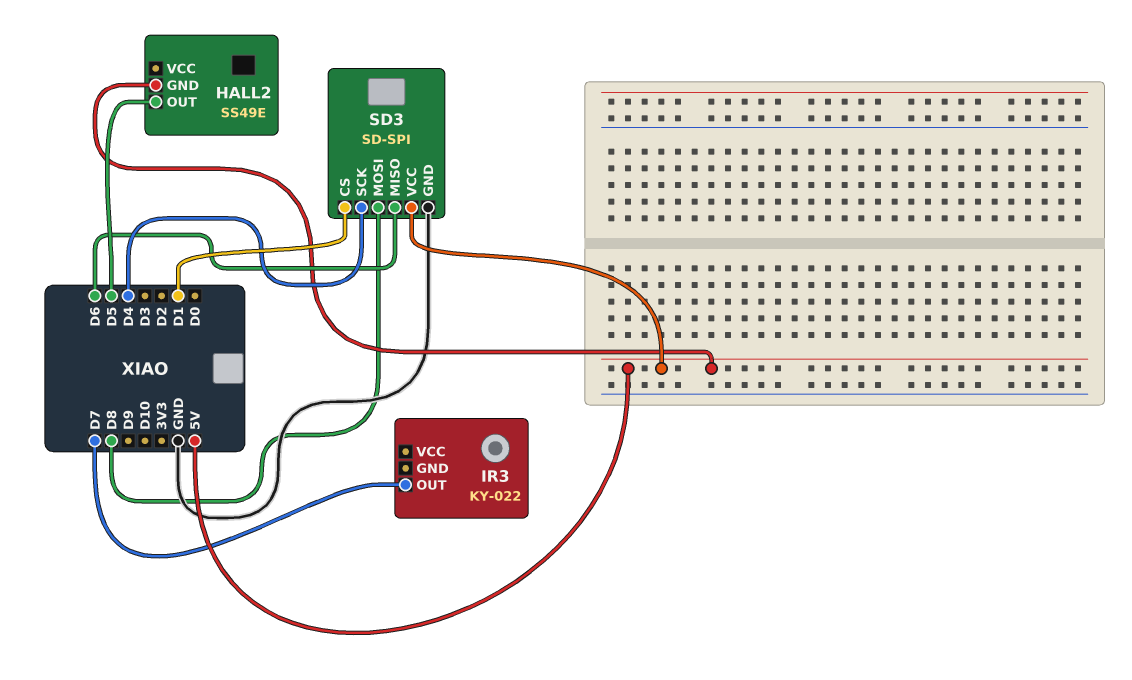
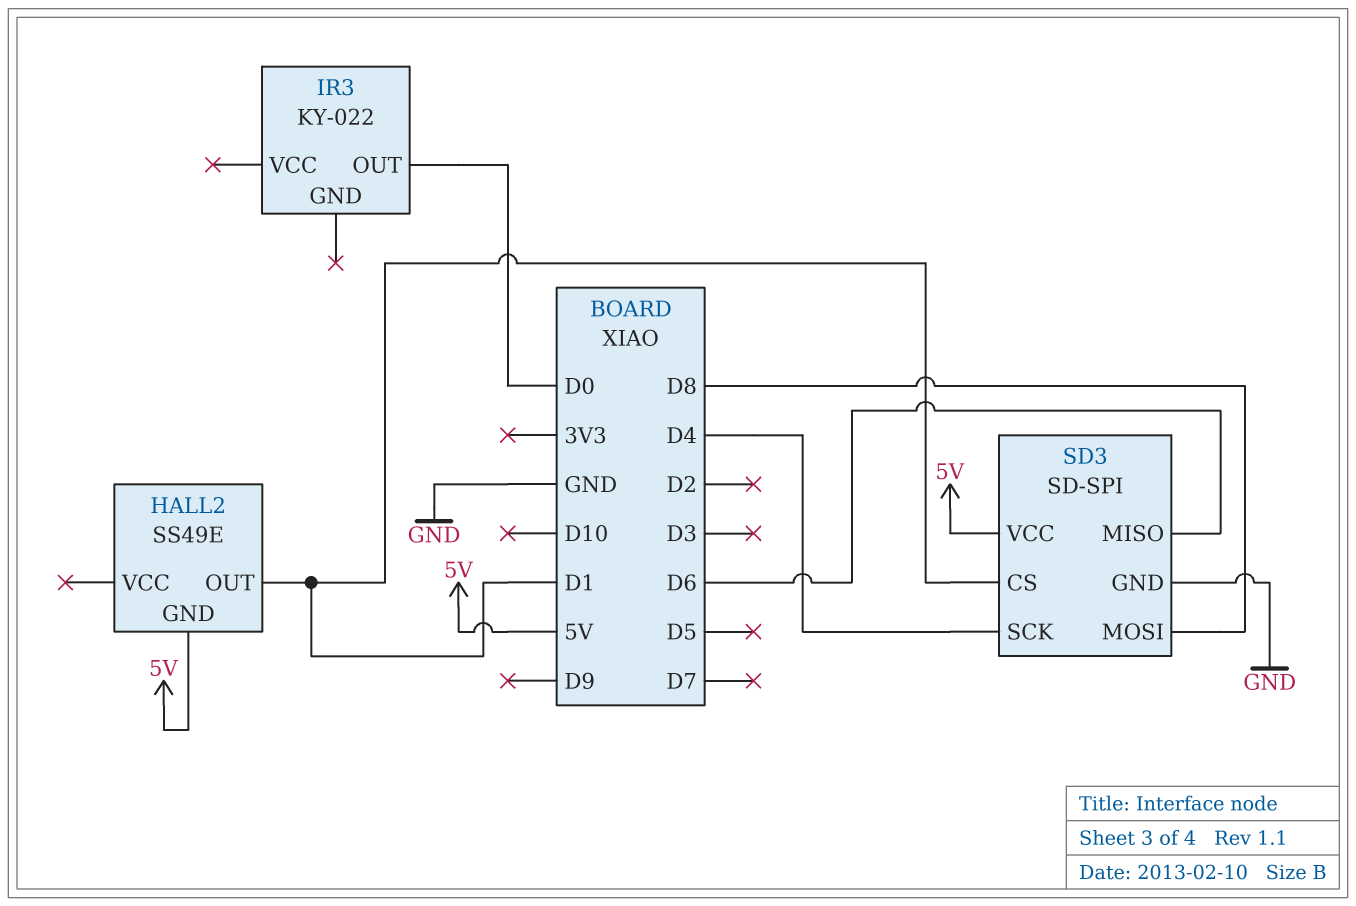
HALL2 pin OUT: D5 -> D1
IR3 pin OUT: D7 -> D0

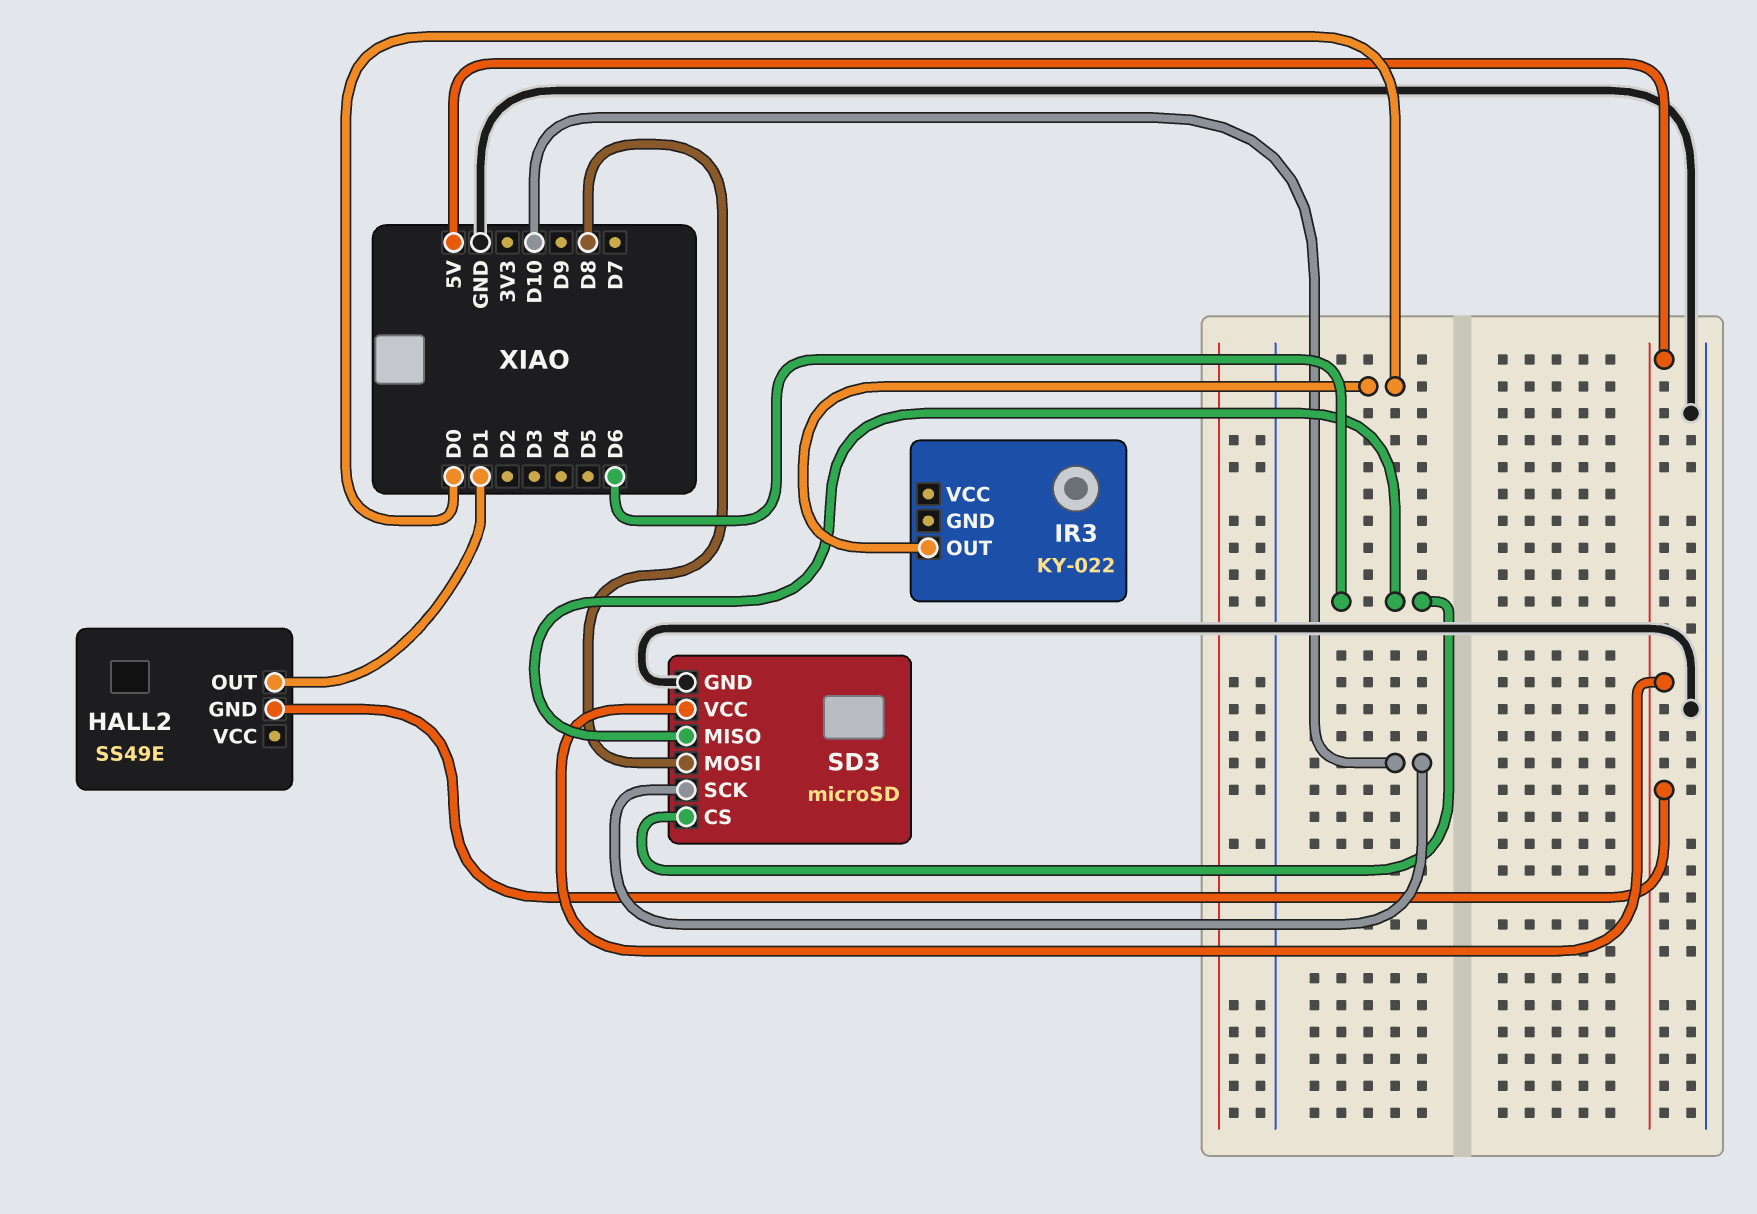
SD3: SD-SPI -> microSD
SD3 pin CS: D1 -> D6
SD3 pin SCK: D4 -> D10

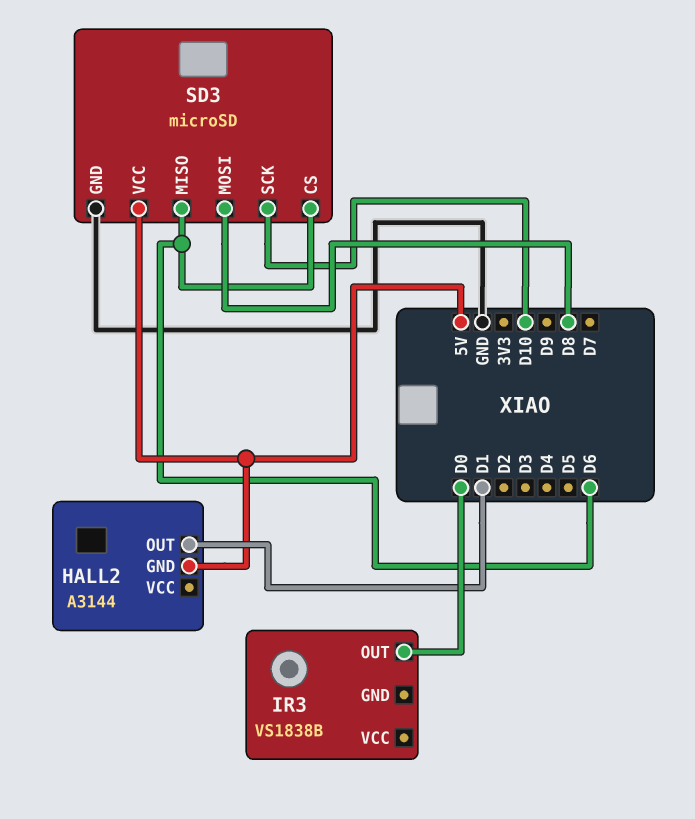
HALL2: SS49E -> A3144
IR3: KY-022 -> VS1838B

